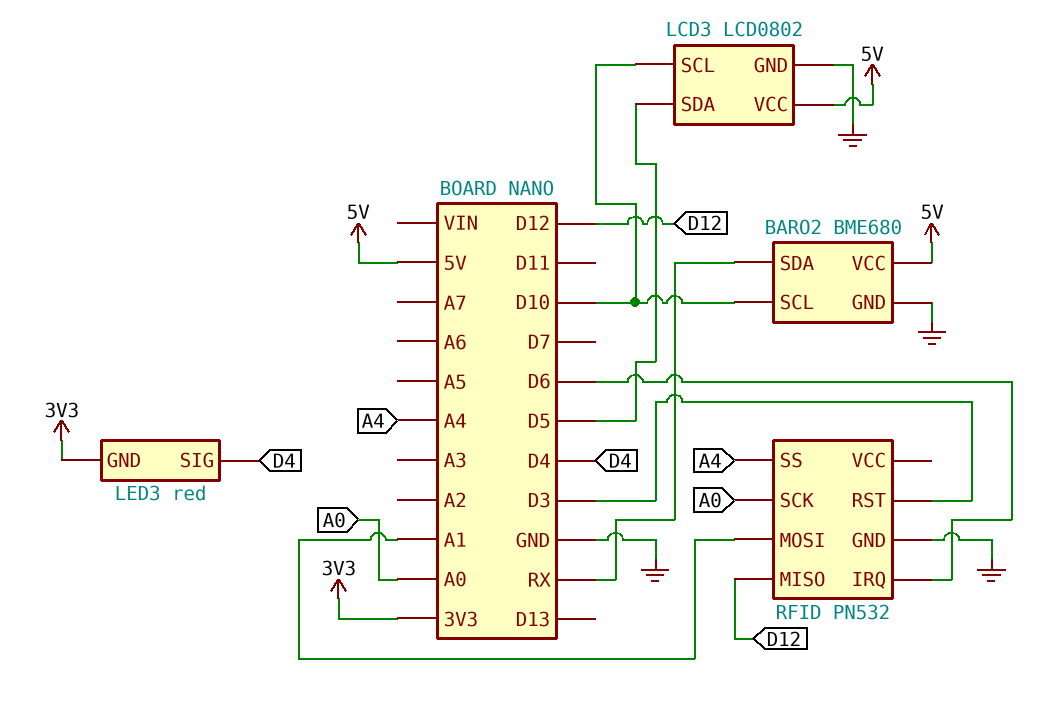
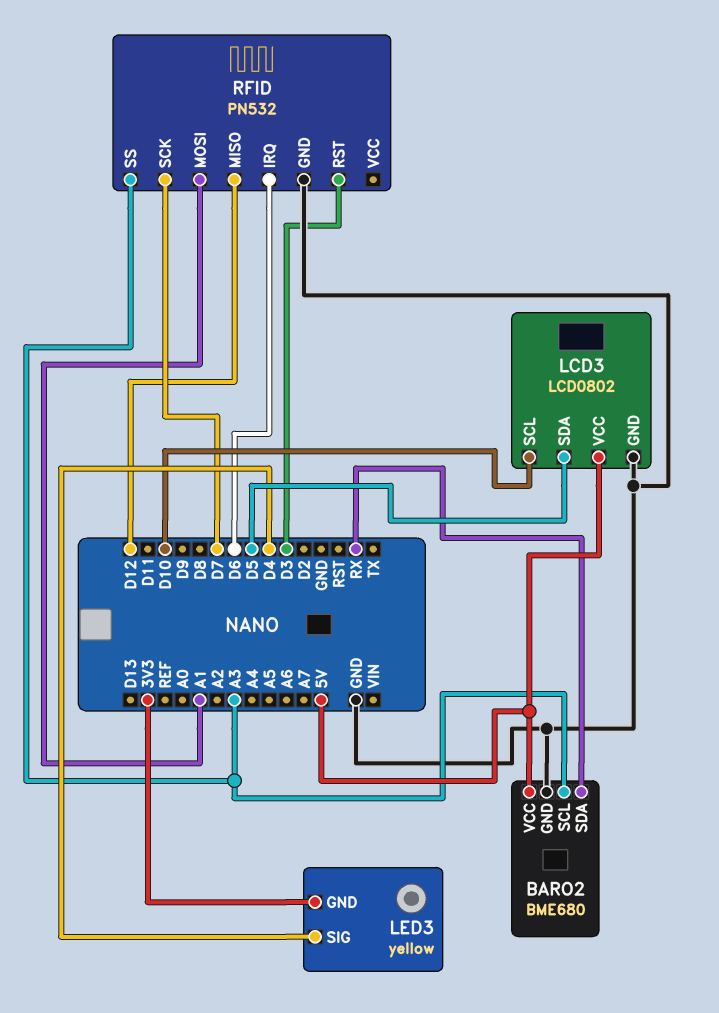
BARO2 pin SCL: D10 -> A3
LED3: red -> yellow
RFID pin SCK: A0 -> D7
RFID pin SS: A4 -> A3

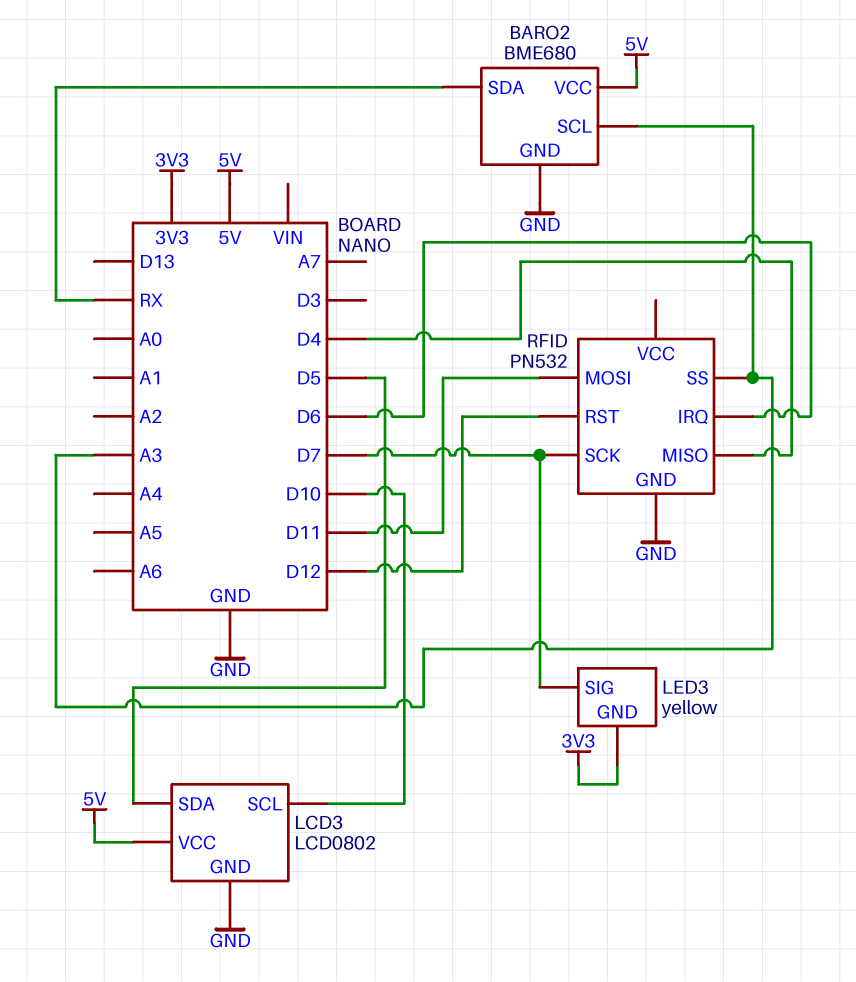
LED3 pin SIG: D4 -> D7
RFID pin MISO: D12 -> D4
RFID pin MOSI: A1 -> D11
RFID pin RST: D3 -> D12

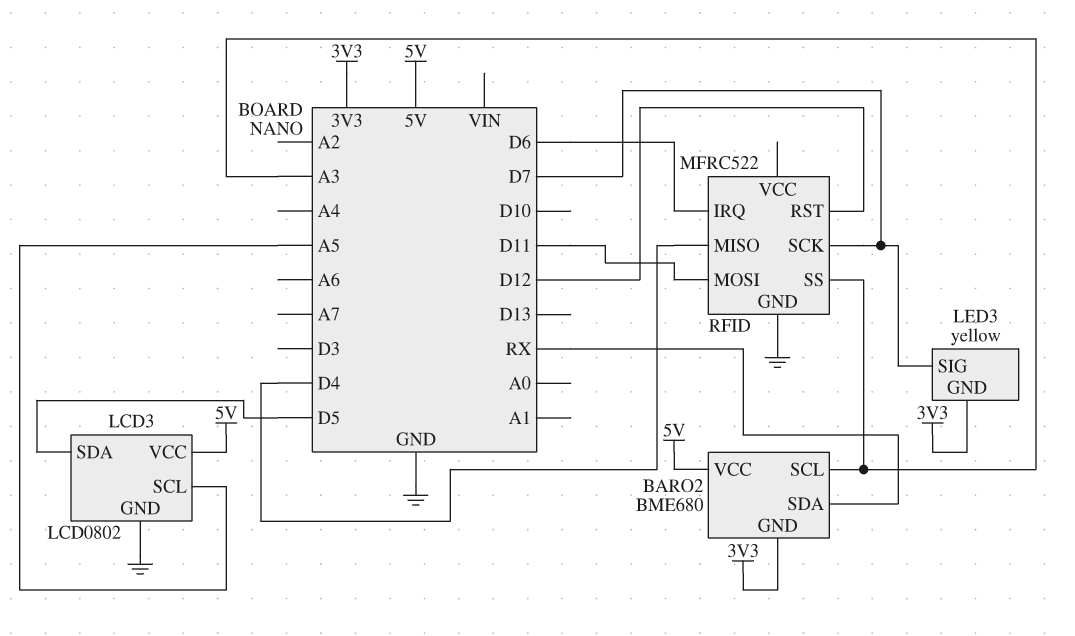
BARO2 pin GND: GND -> 3V3
LCD3 pin SCL: D10 -> A5
RFID: PN532 -> MFRC522

